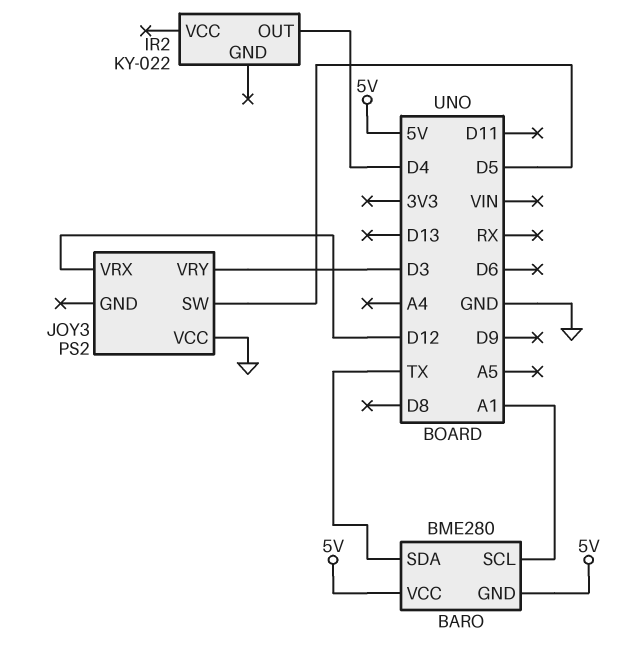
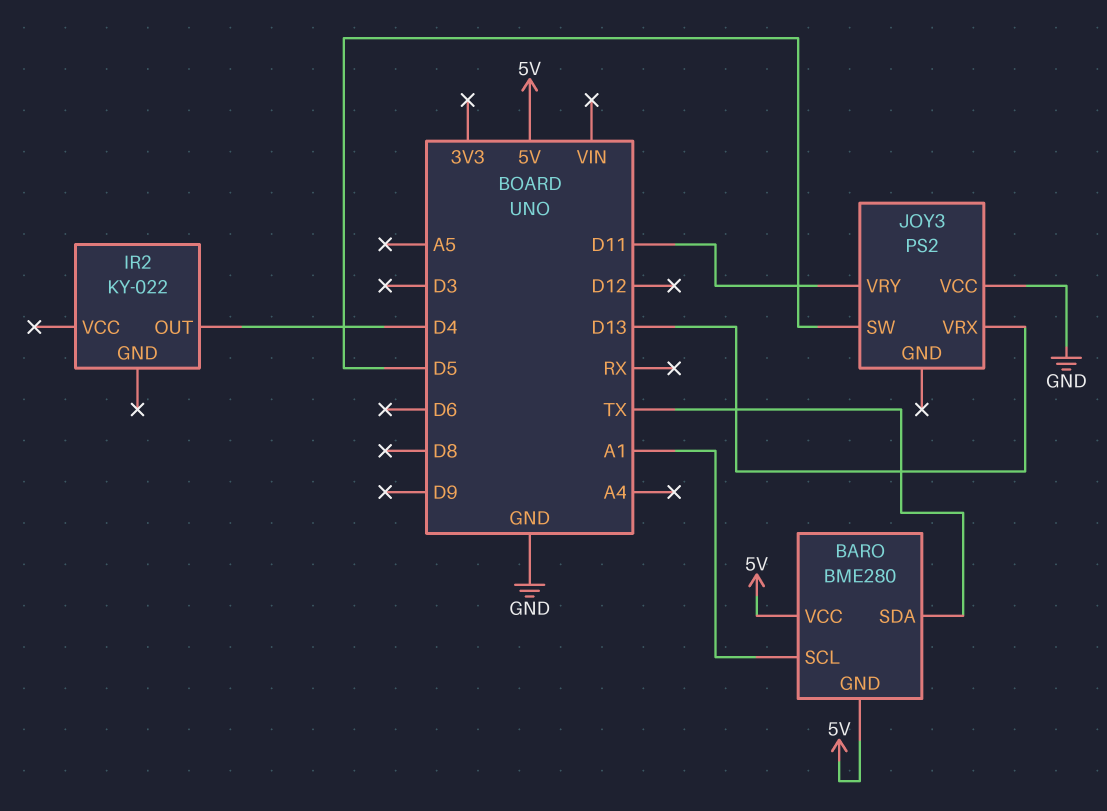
JOY3 pin VRX: D12 -> D13
JOY3 pin VRY: D3 -> D11

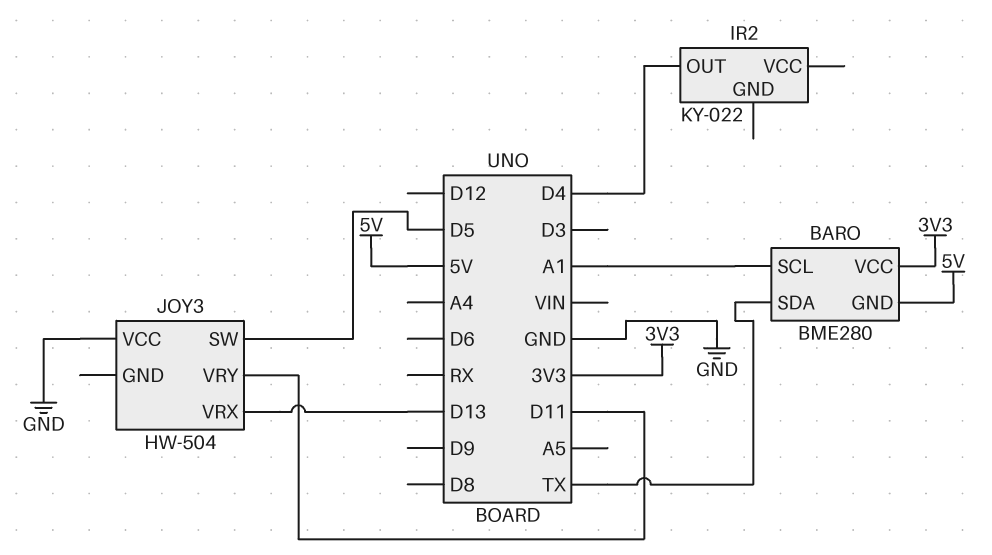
BARO pin VCC: 5V -> 3V3
JOY3: PS2 -> HW-504

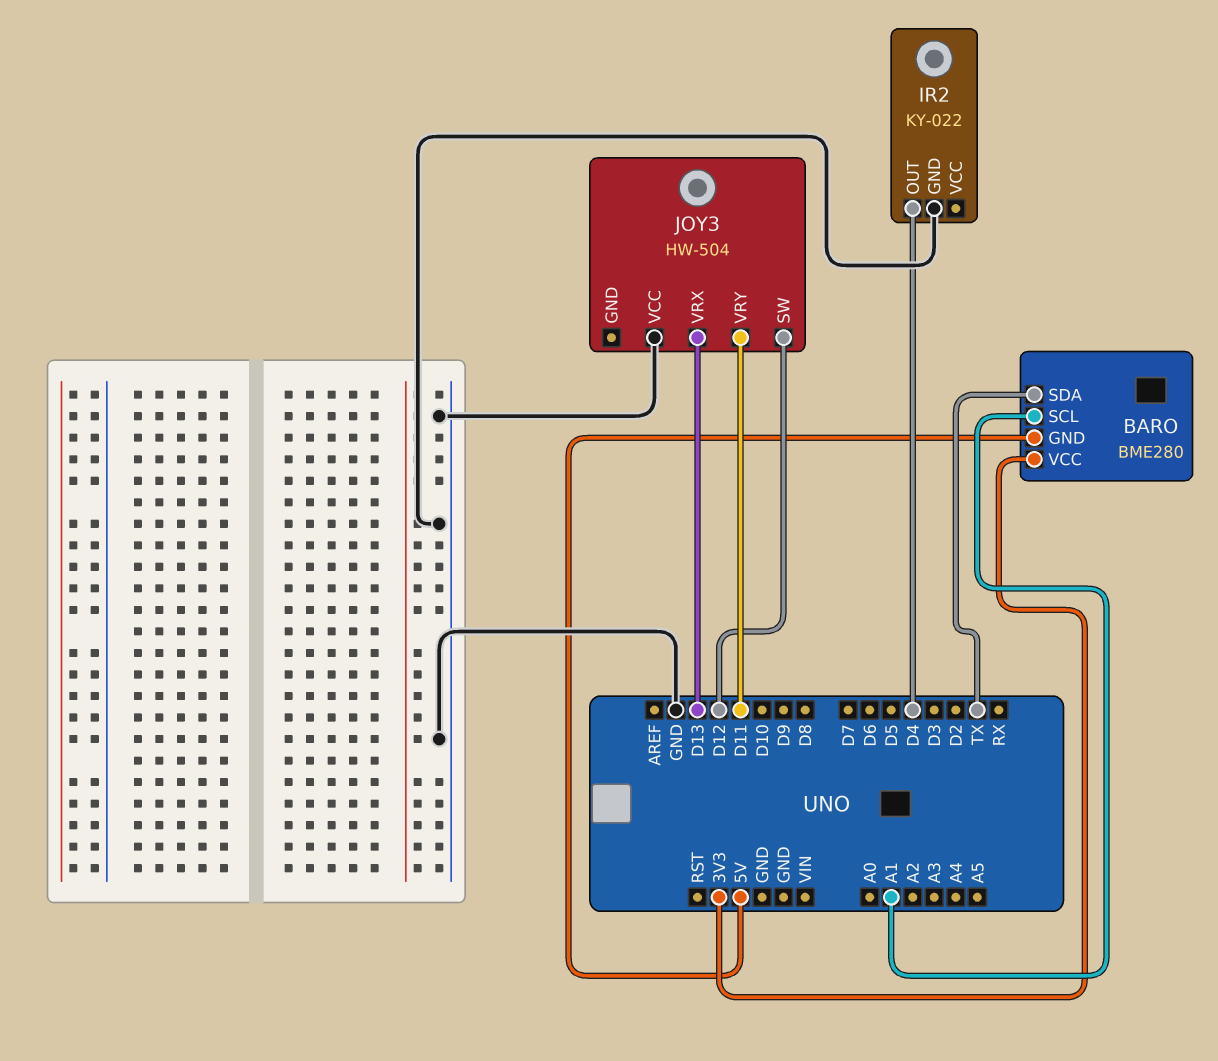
IR2 pin GND: none -> GND
JOY3 pin SW: D5 -> D12

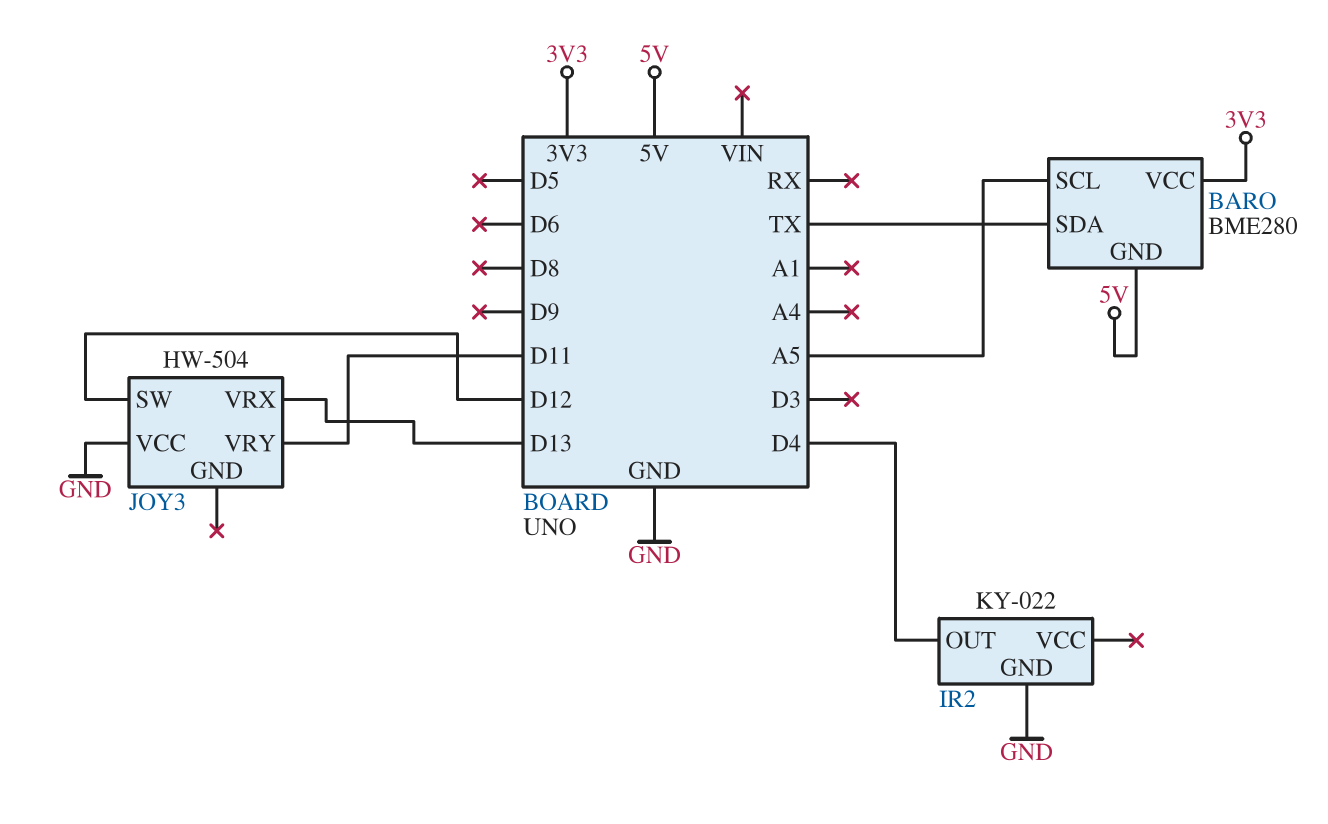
BARO pin SCL: A1 -> A5

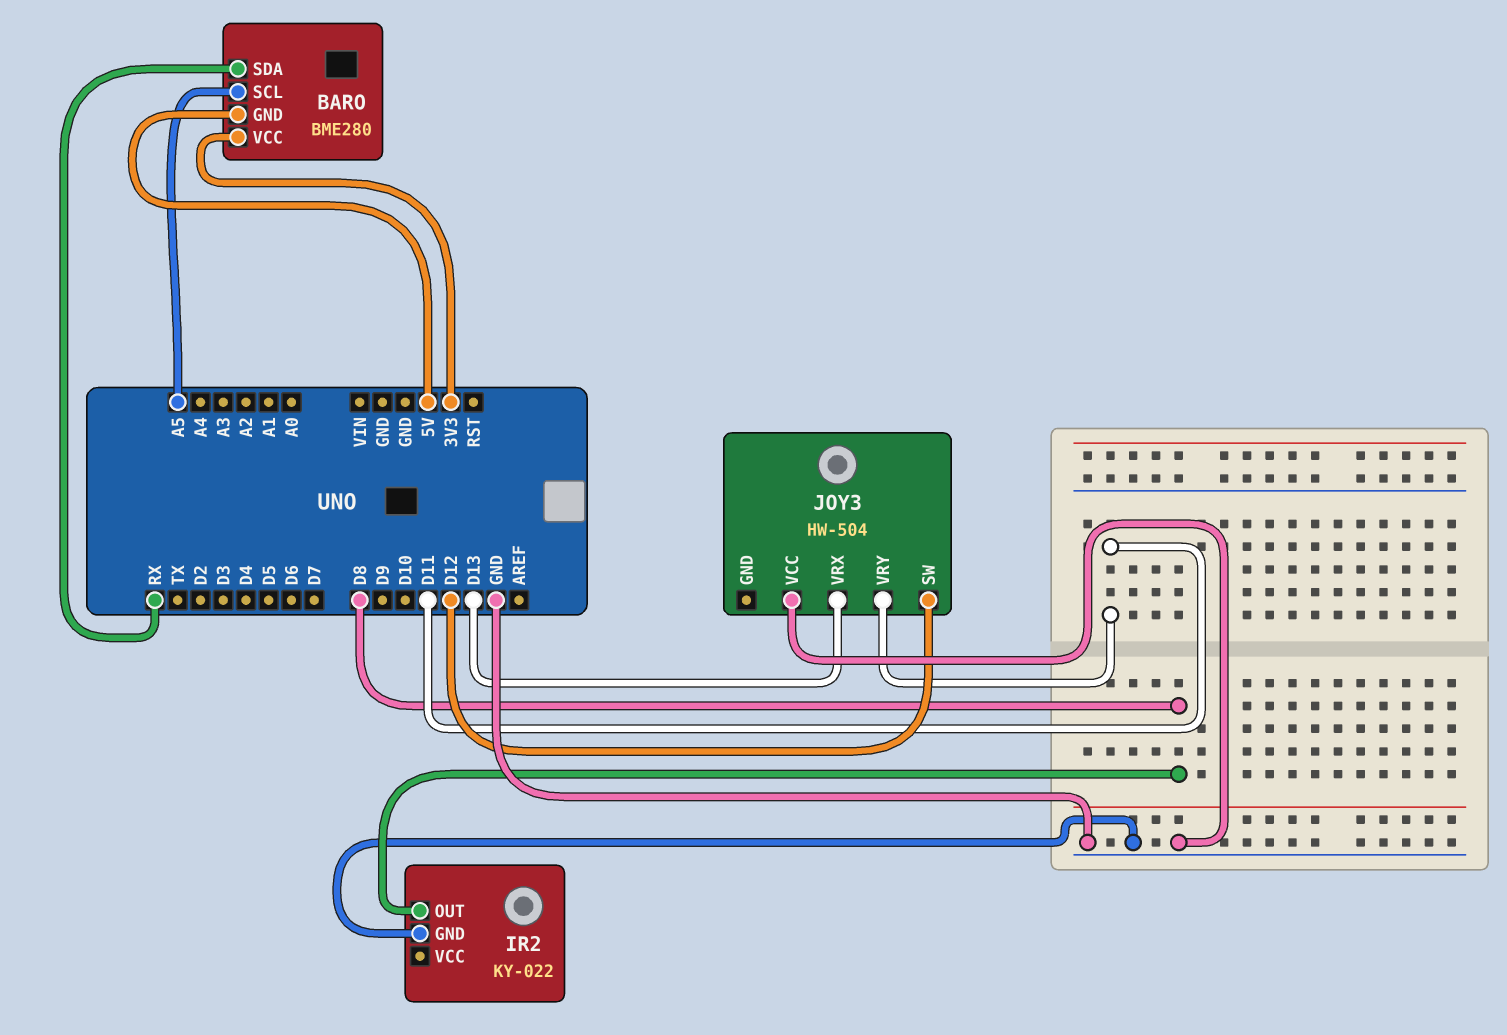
BARO pin SDA: TX -> RX
IR2 pin OUT: D4 -> D8

